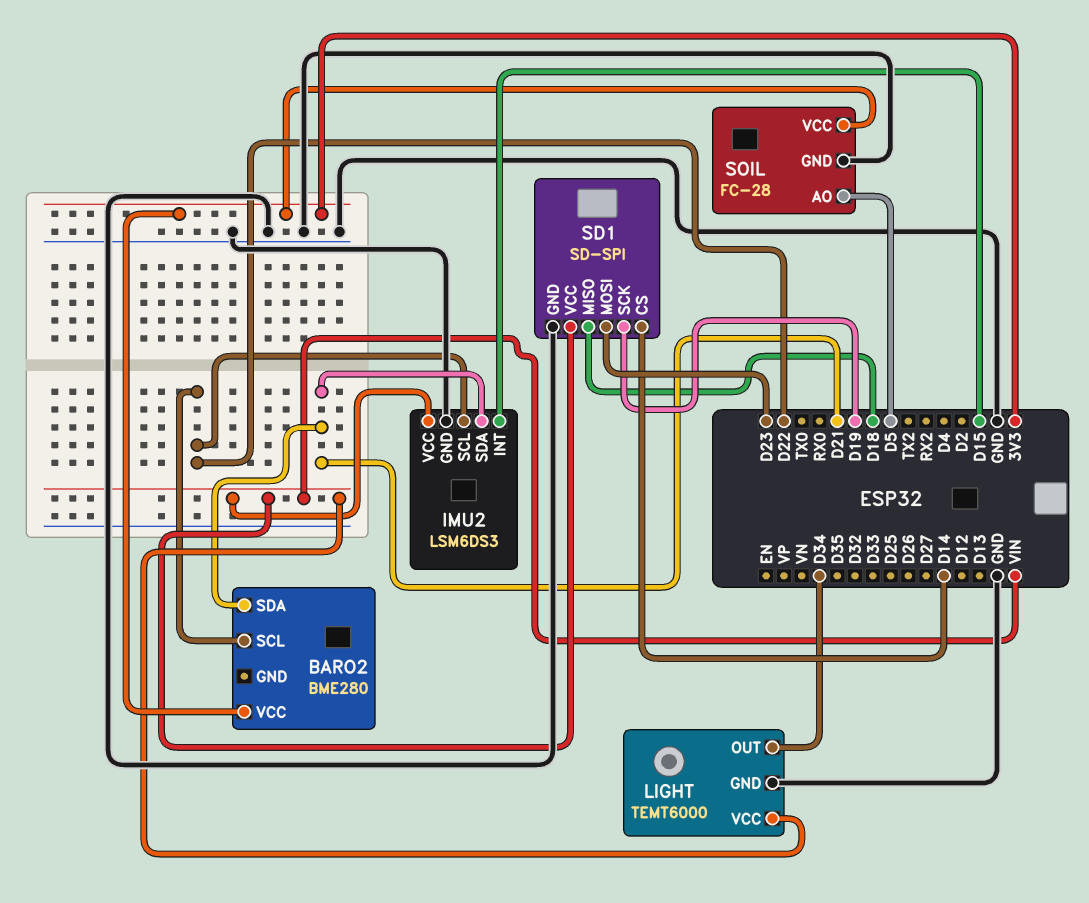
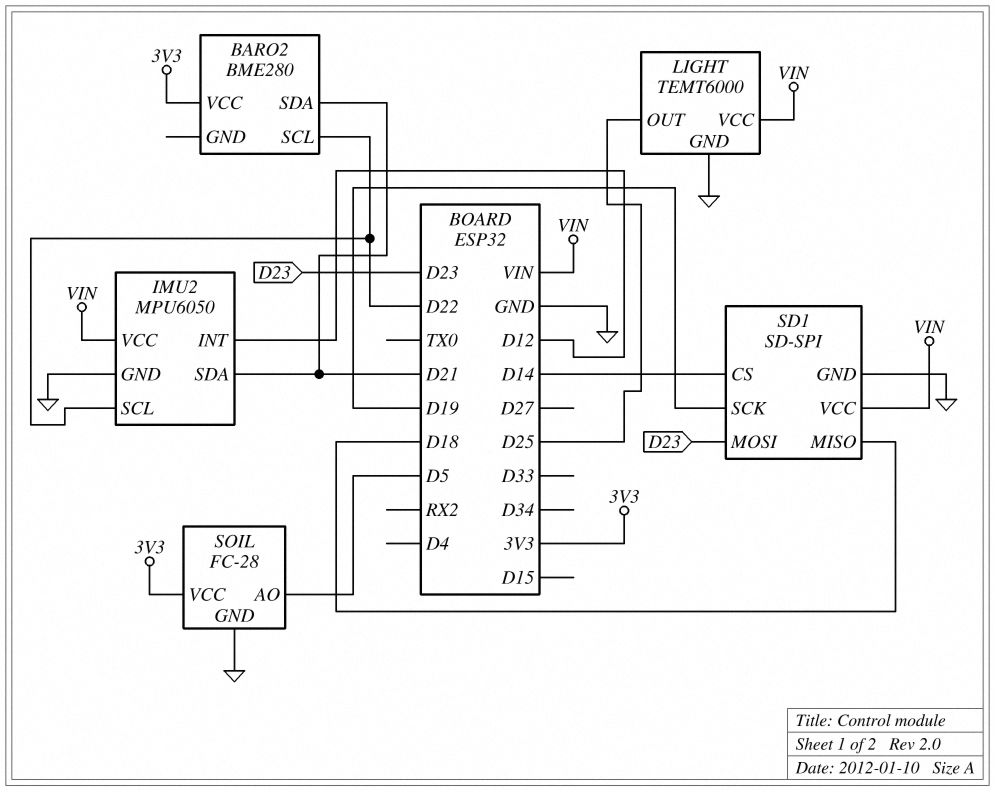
IMU2: LSM6DS3 -> MPU6050
IMU2 pin INT: D15 -> D12
LIGHT pin OUT: D34 -> D25

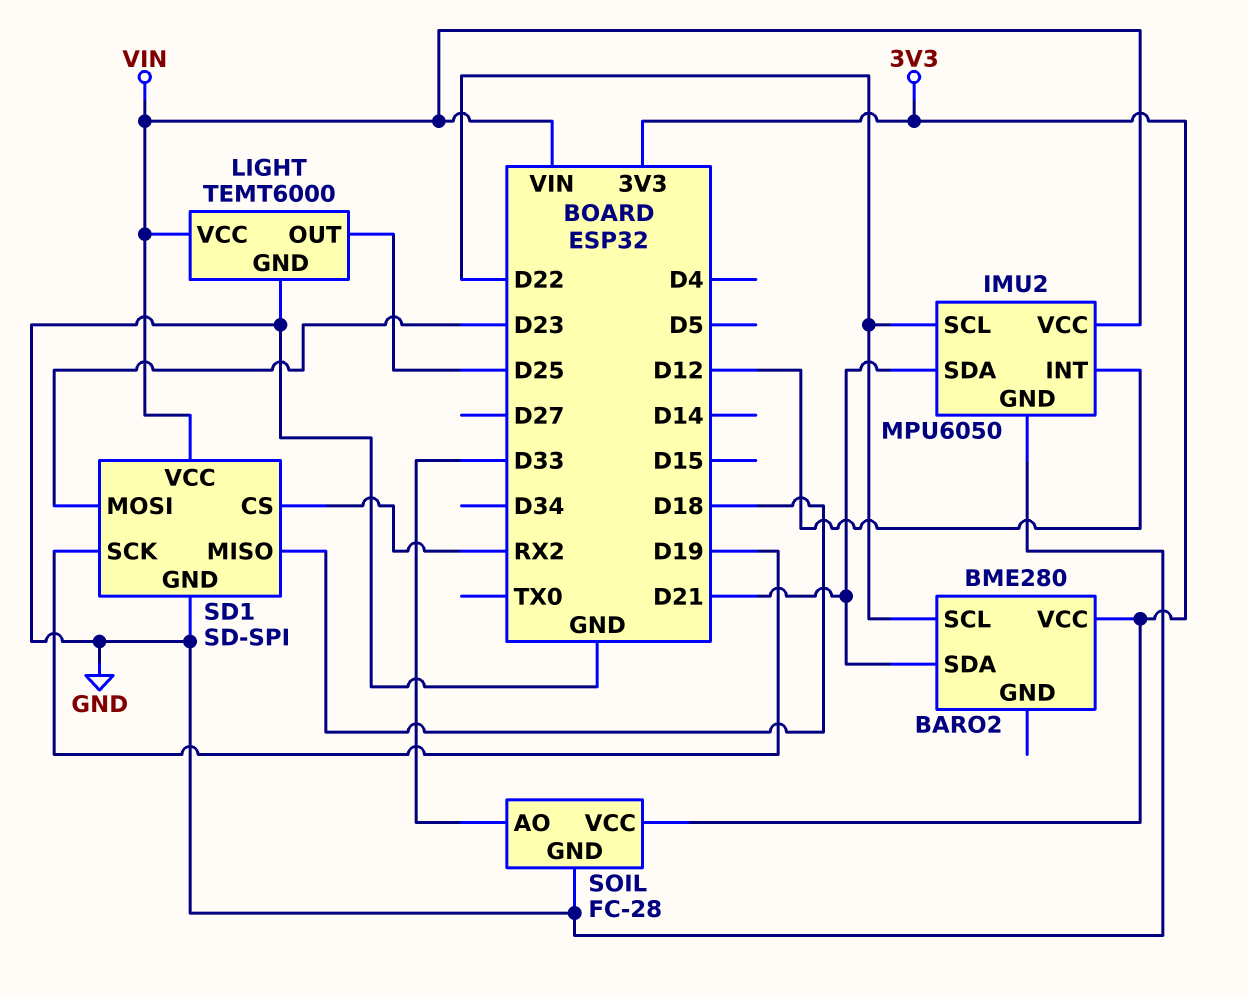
SD1 pin CS: D14 -> RX2
SOIL pin AO: D5 -> D33

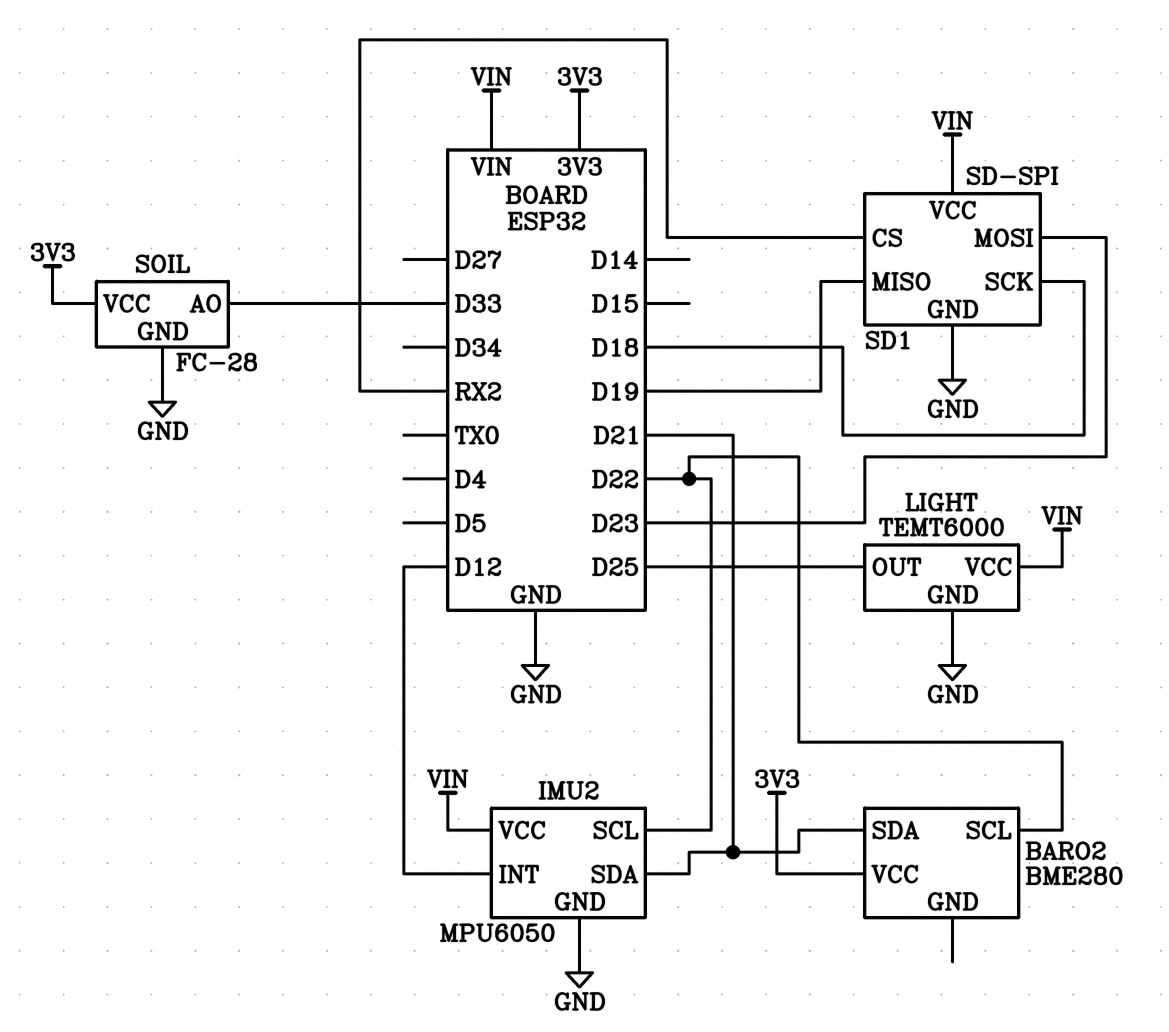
SD1 pin MISO: D18 -> D19
SD1 pin SCK: D19 -> D18

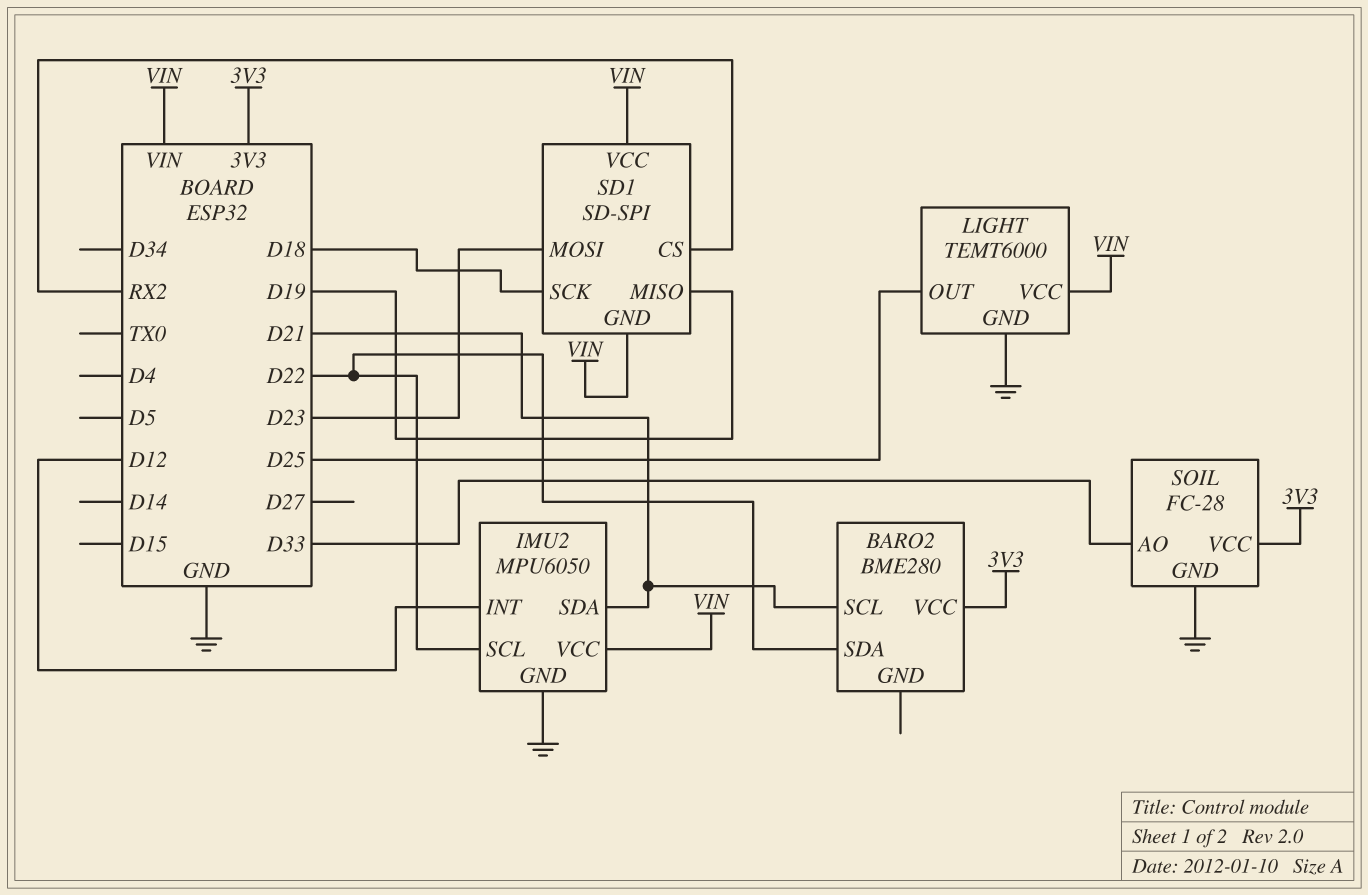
BARO2 pin SCL: D22 -> D21
BARO2 pin SDA: D21 -> D22
SD1 pin GND: GND -> VIN

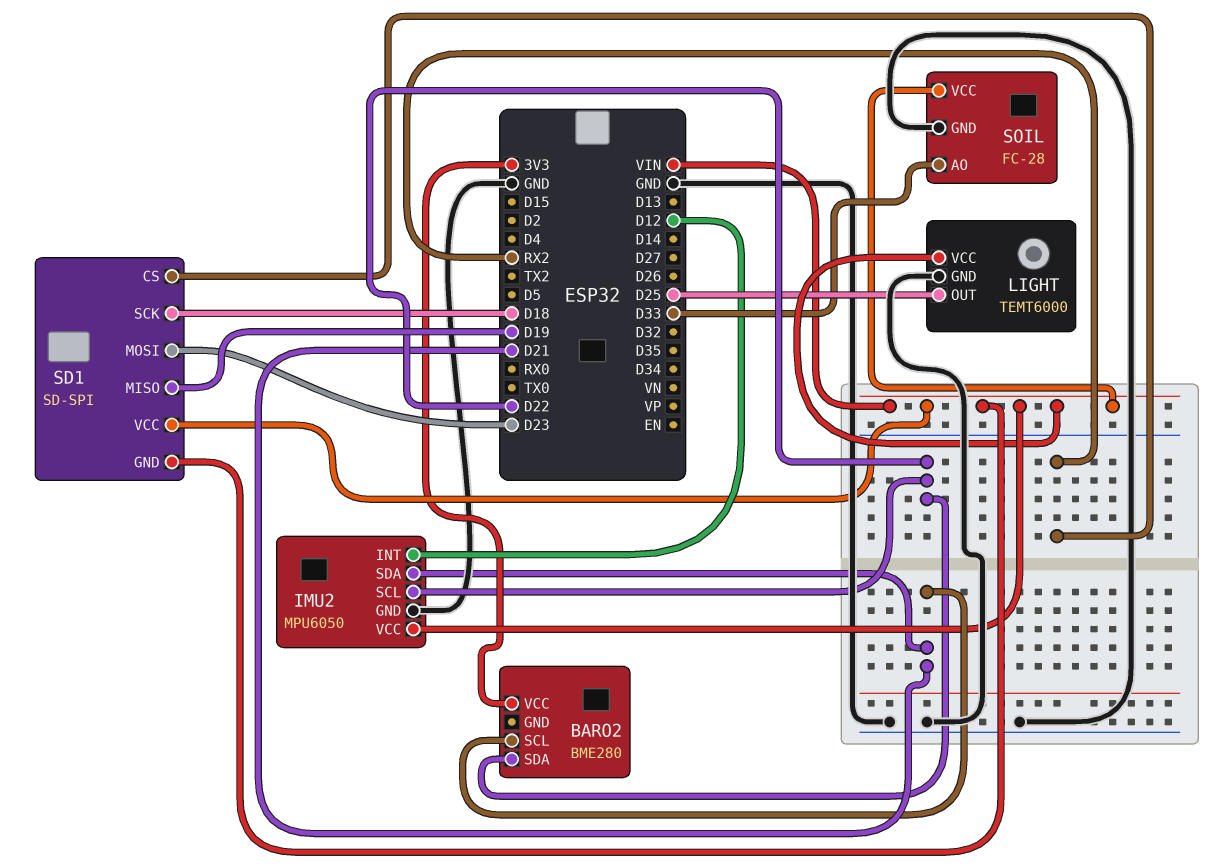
SOIL pin VCC: 3V3 -> VIN

